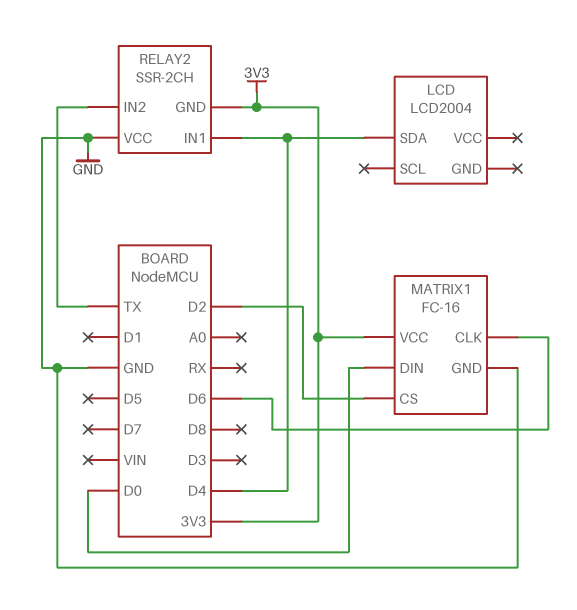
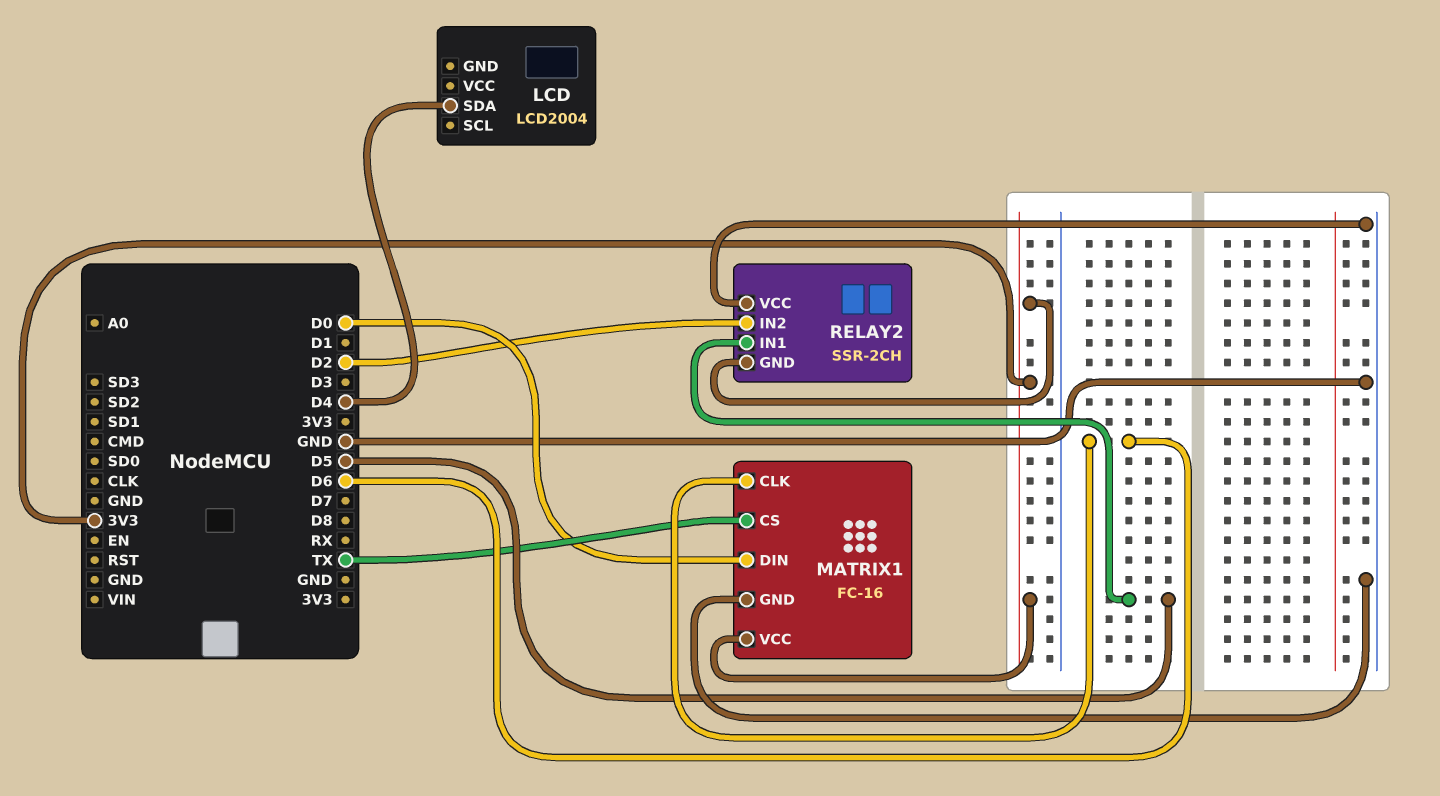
MATRIX1 pin CS: D2 -> TX
RELAY2 pin IN1: D4 -> D5
RELAY2 pin IN2: TX -> D2

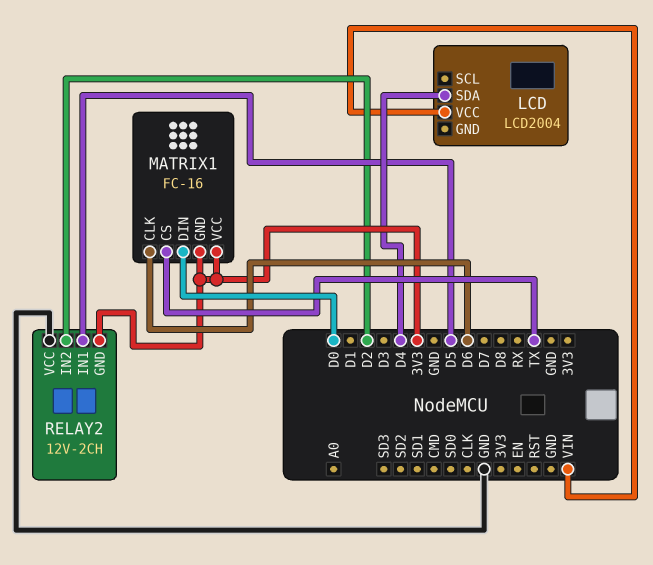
LCD pin VCC: none -> VIN
MATRIX1 pin GND: GND -> 3V3
RELAY2: SSR-2CH -> 12V-2CH

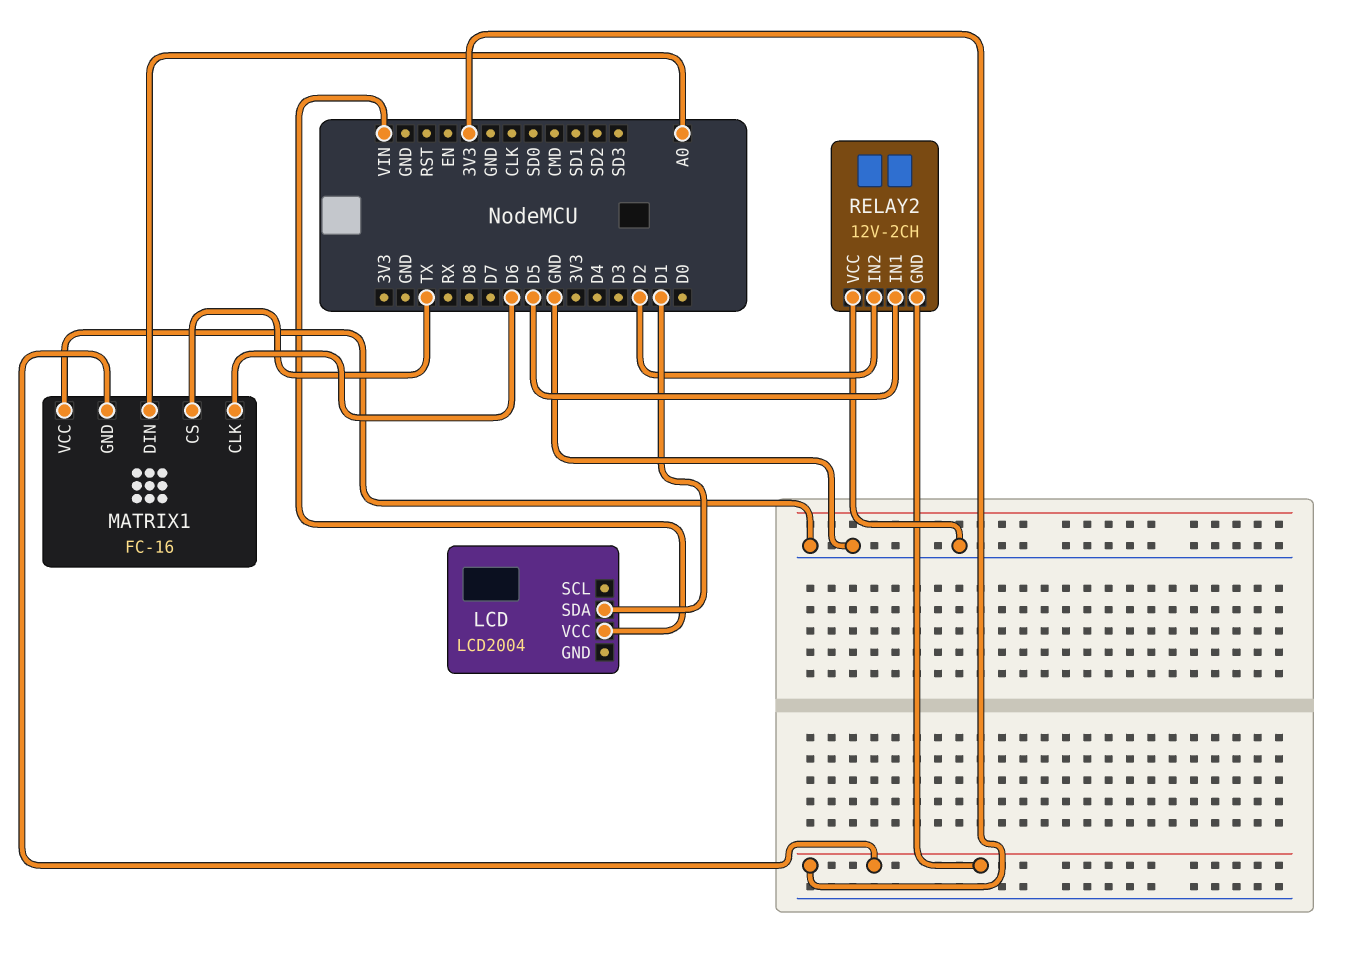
LCD pin SDA: D4 -> D1
MATRIX1 pin DIN: D0 -> A0
MATRIX1 pin VCC: 3V3 -> GND

